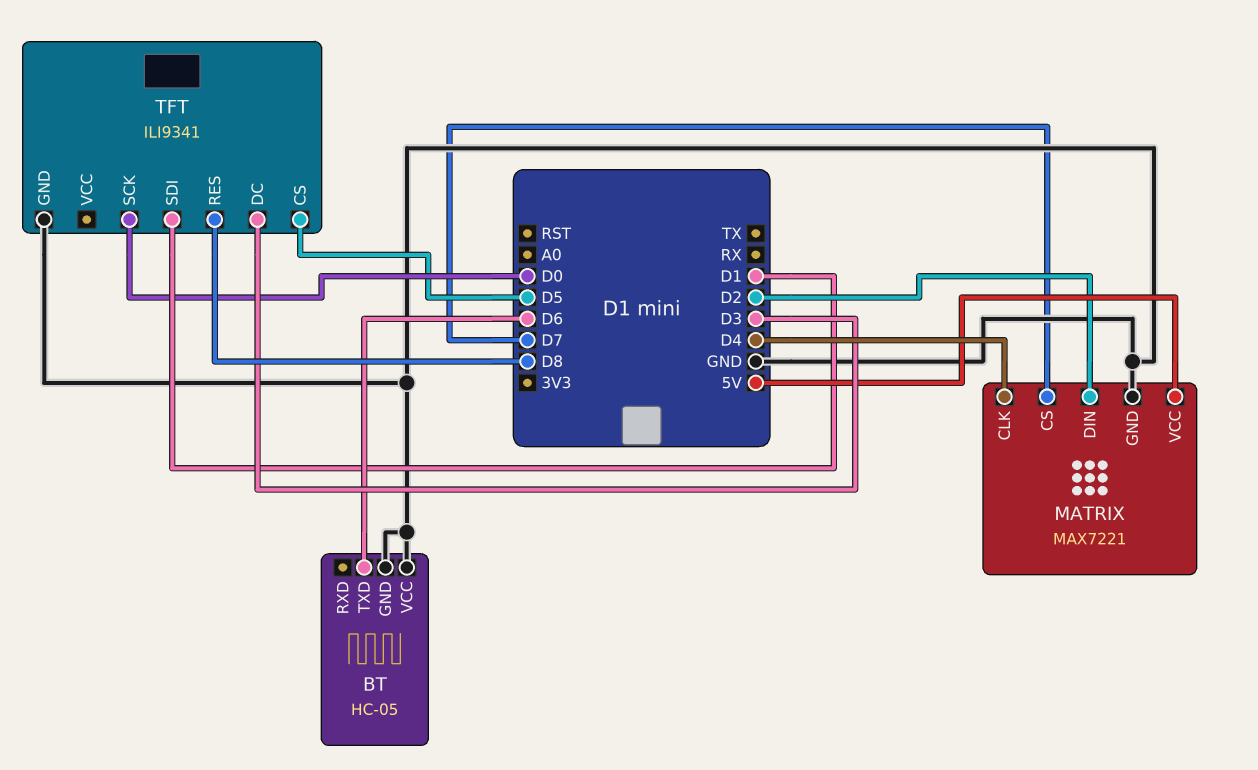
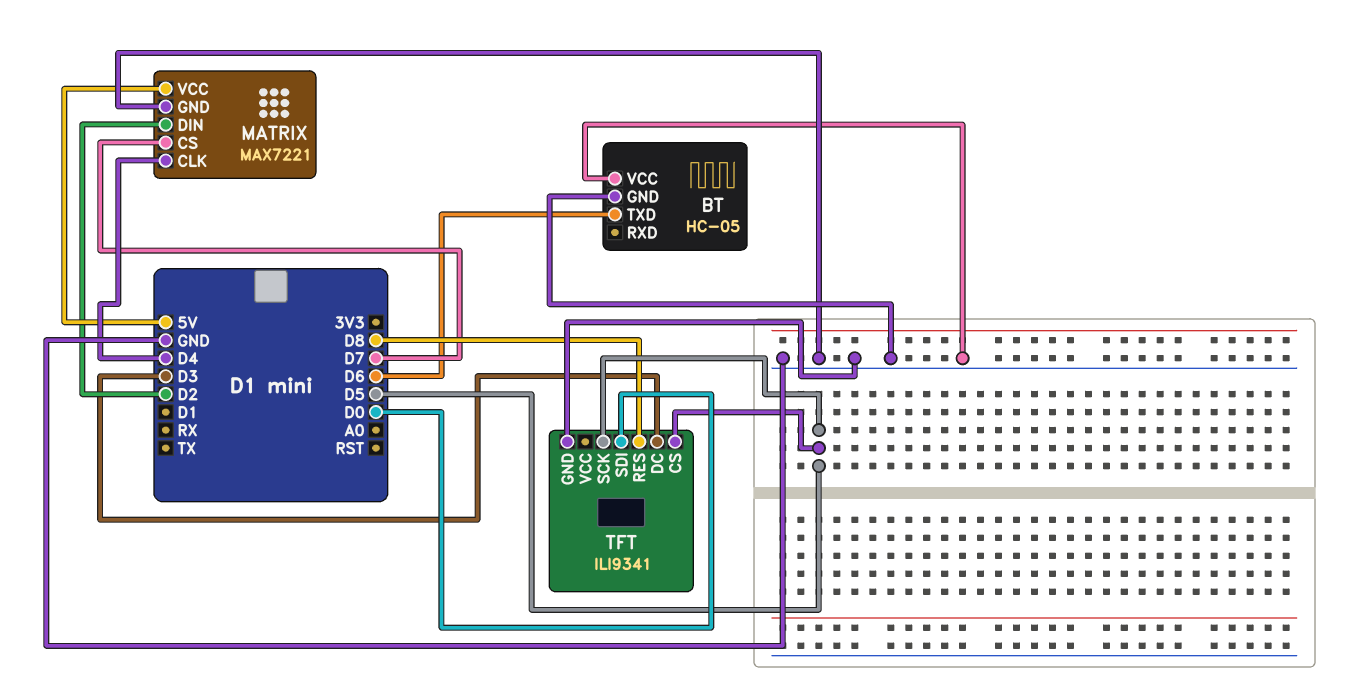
TFT pin SCK: D0 -> D5
TFT pin SDI: D1 -> D0

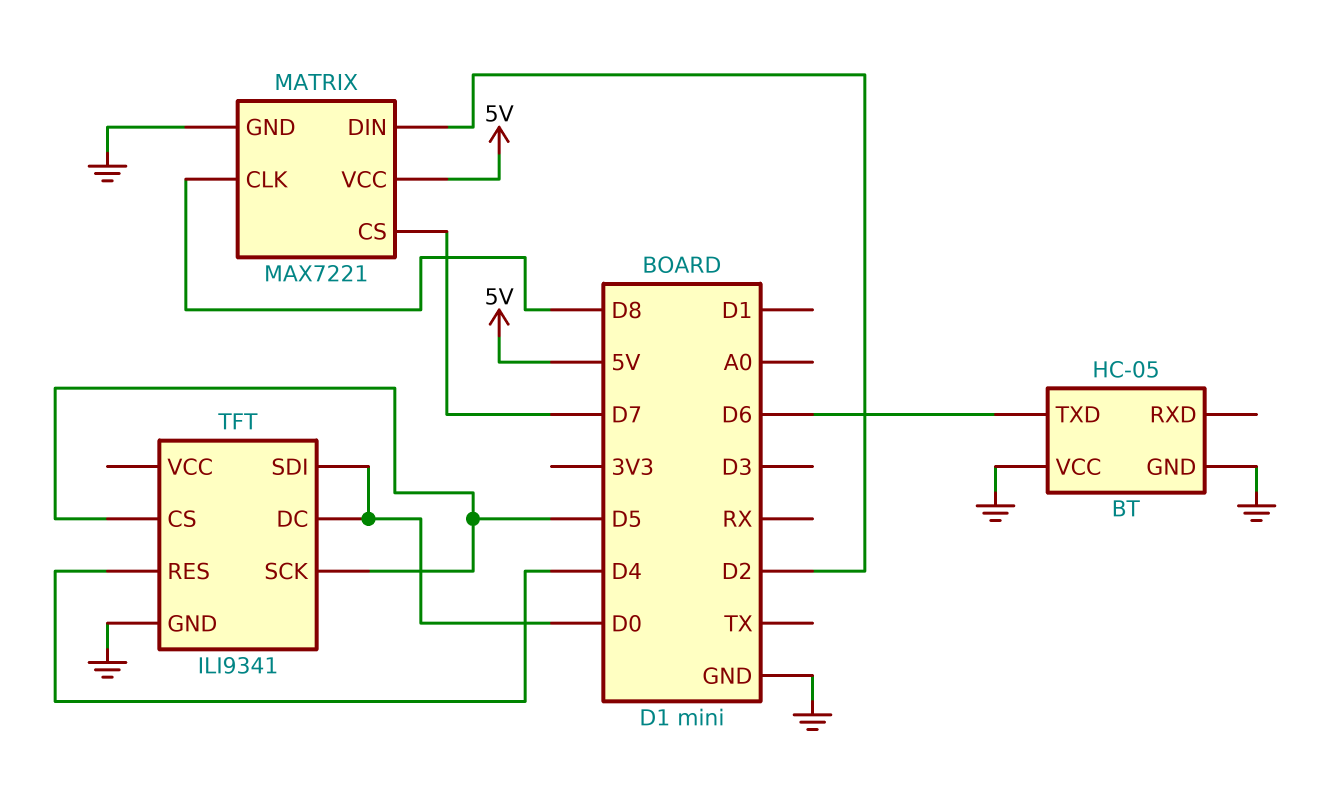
MATRIX pin CLK: D4 -> D8
TFT pin DC: D3 -> D0
TFT pin RES: D8 -> D4

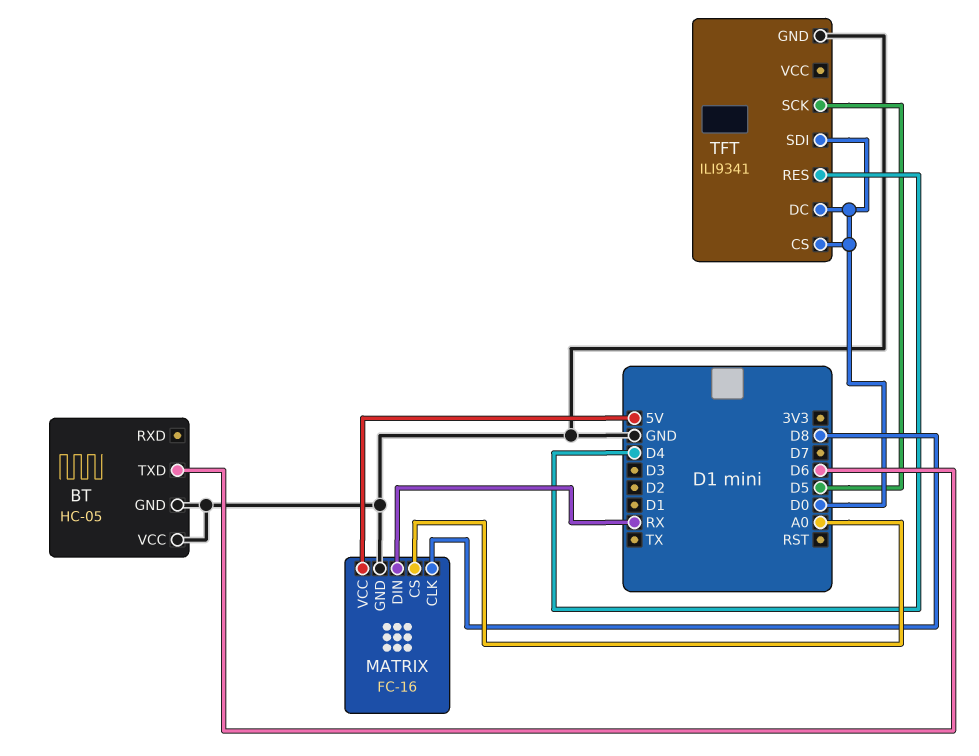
MATRIX: MAX7221 -> FC-16
MATRIX pin CS: D7 -> A0
MATRIX pin DIN: D2 -> RX
TFT pin CS: D5 -> D0

